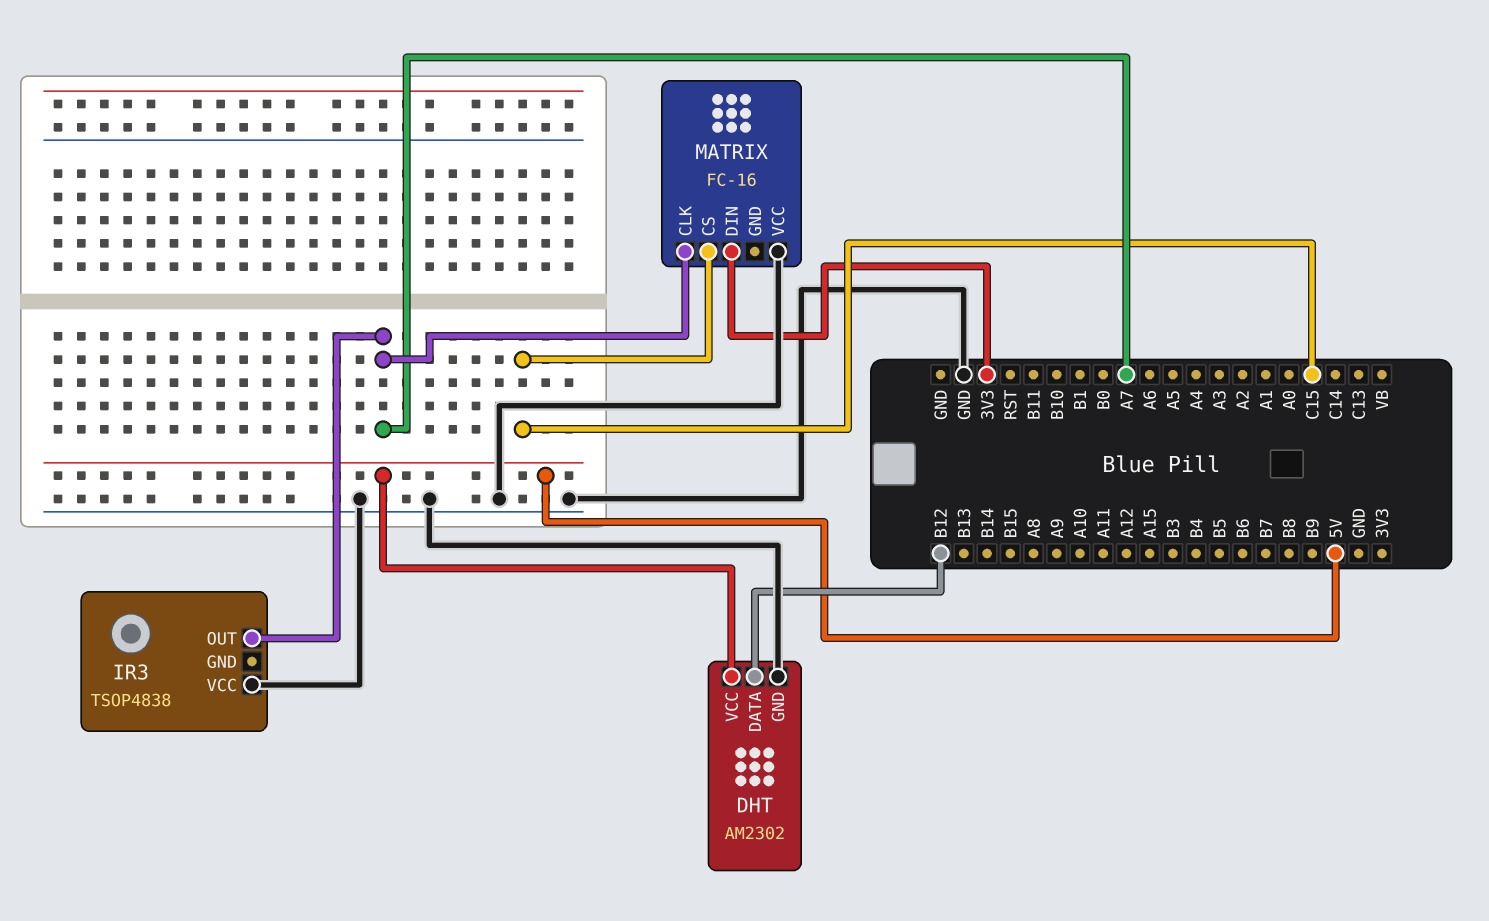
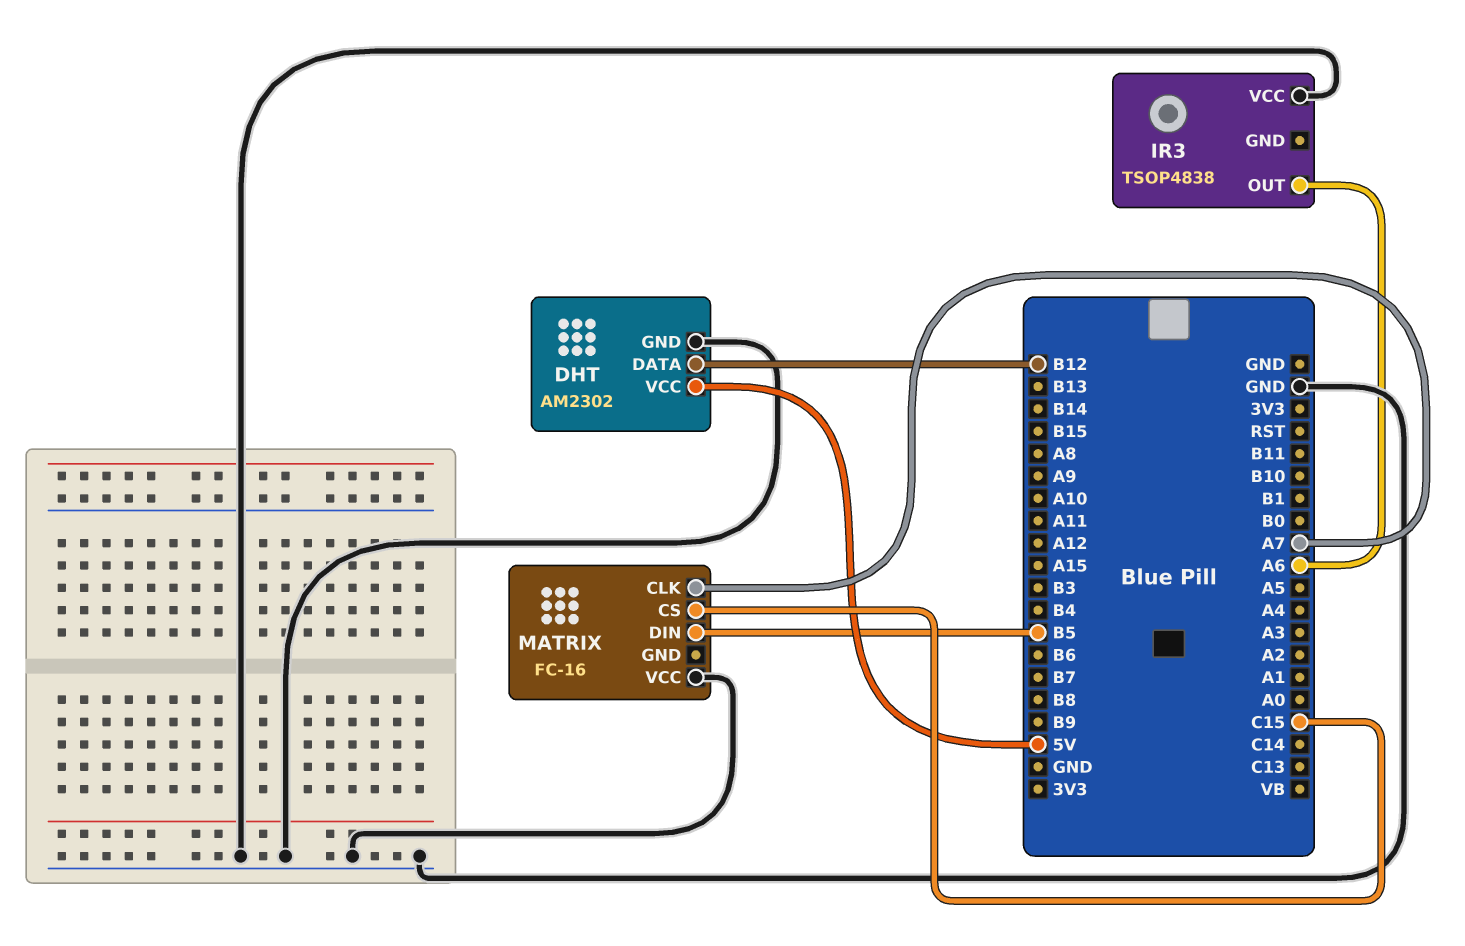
IR3 pin OUT: A7 -> A6
MATRIX pin DIN: 3V3 -> B5

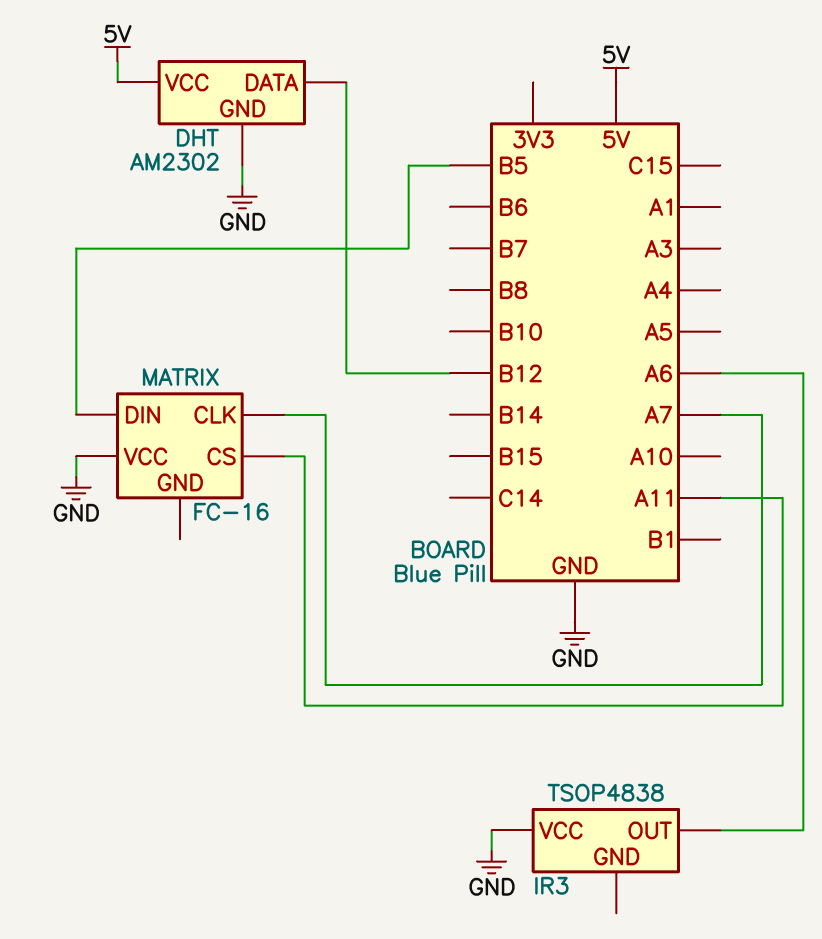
MATRIX pin CS: C15 -> A11

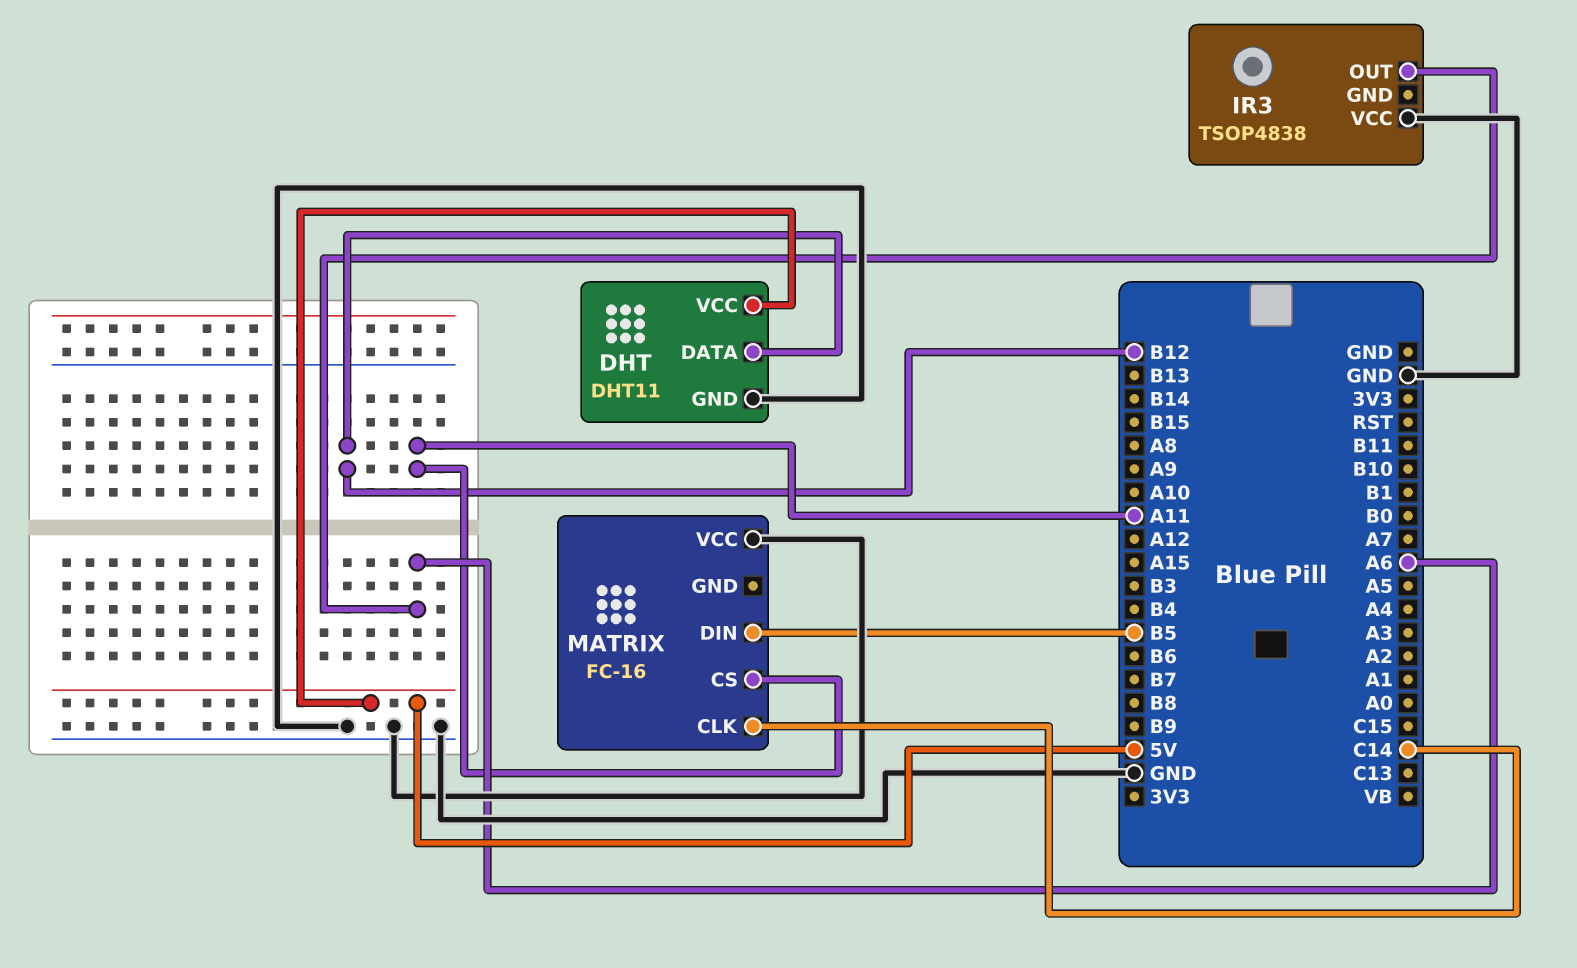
DHT: AM2302 -> DHT11
MATRIX pin CLK: A7 -> C14

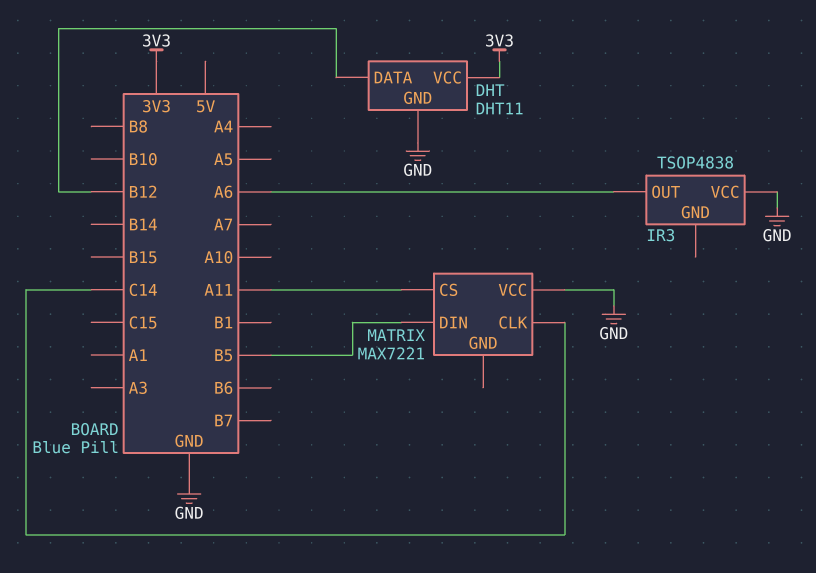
DHT pin VCC: 5V -> 3V3
MATRIX: FC-16 -> MAX7221

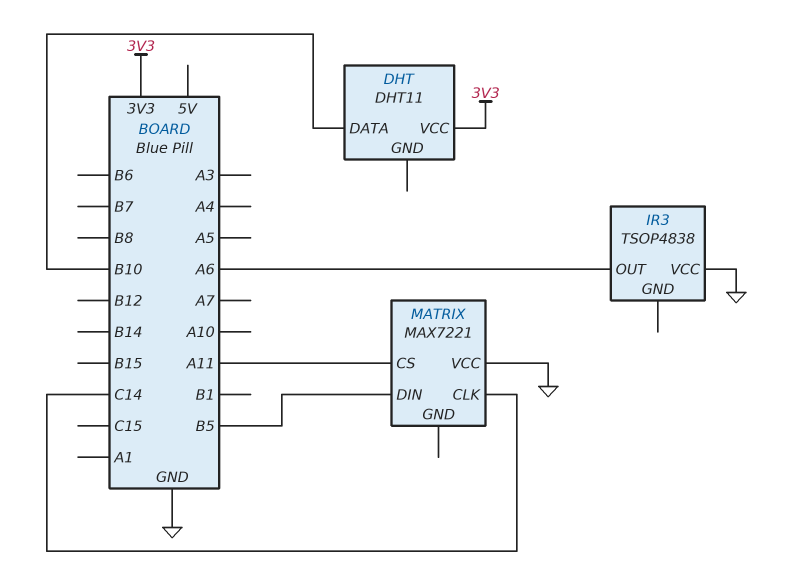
DHT pin DATA: B12 -> B10
DHT pin GND: GND -> none

